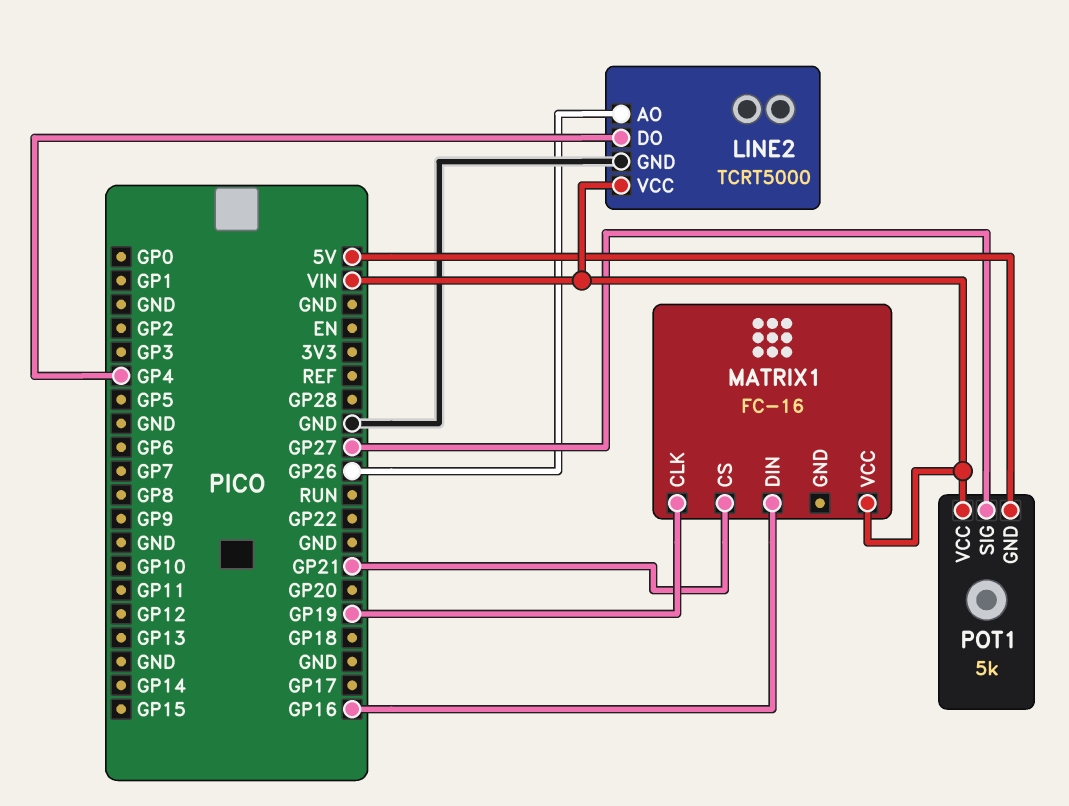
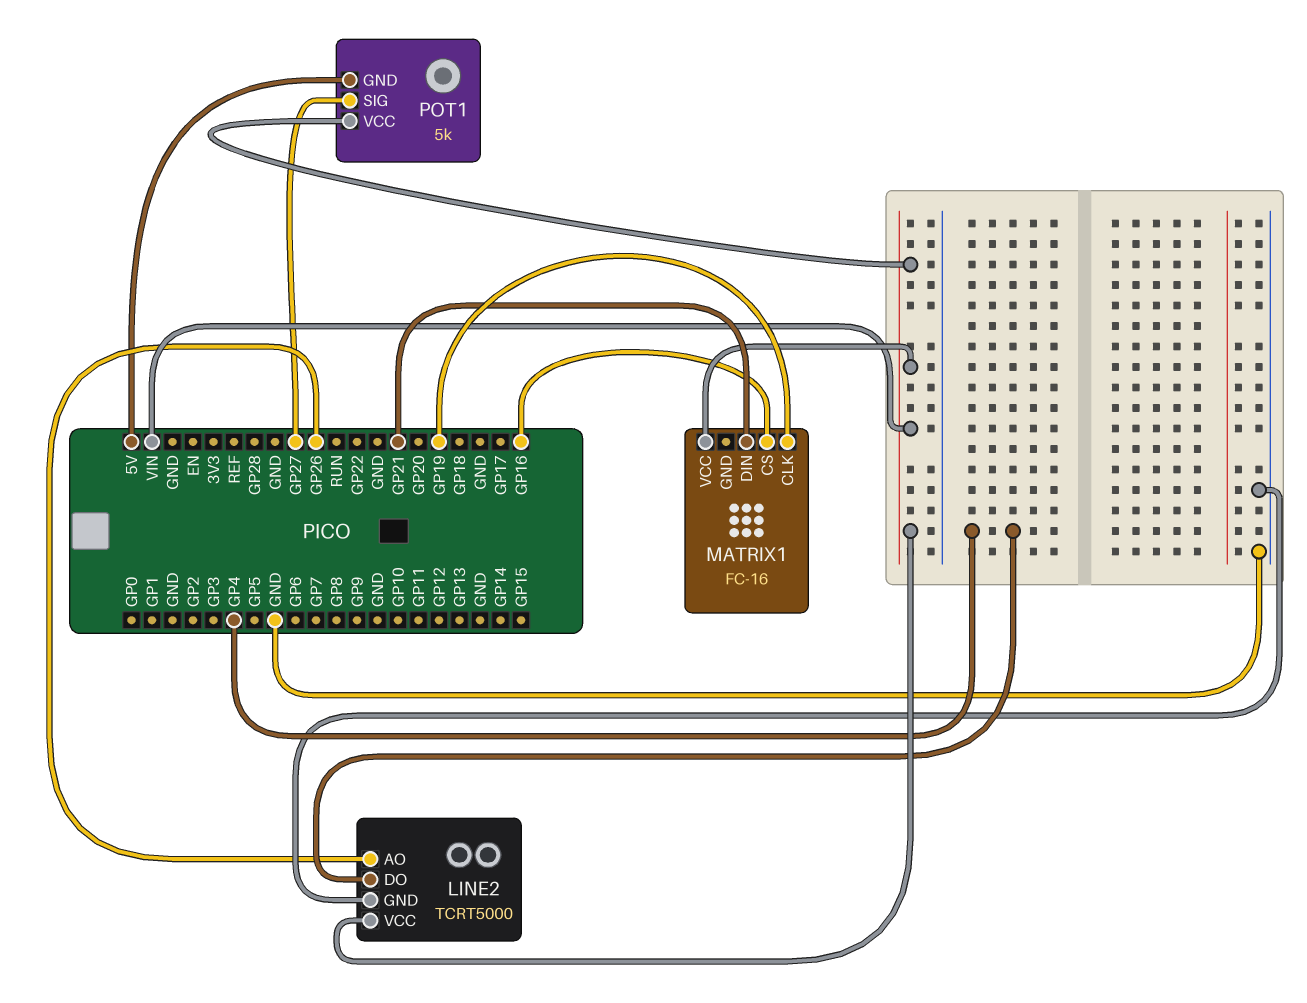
MATRIX1 pin CS: GP21 -> GP16
MATRIX1 pin DIN: GP16 -> GP21

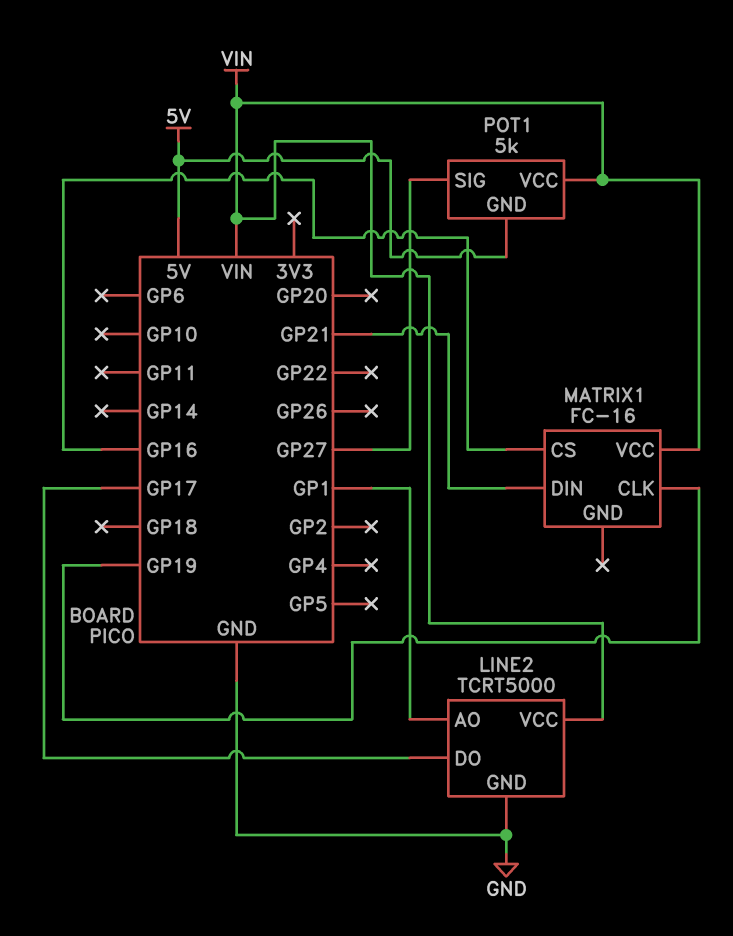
LINE2 pin AO: GP26 -> GP1
LINE2 pin DO: GP4 -> GP17

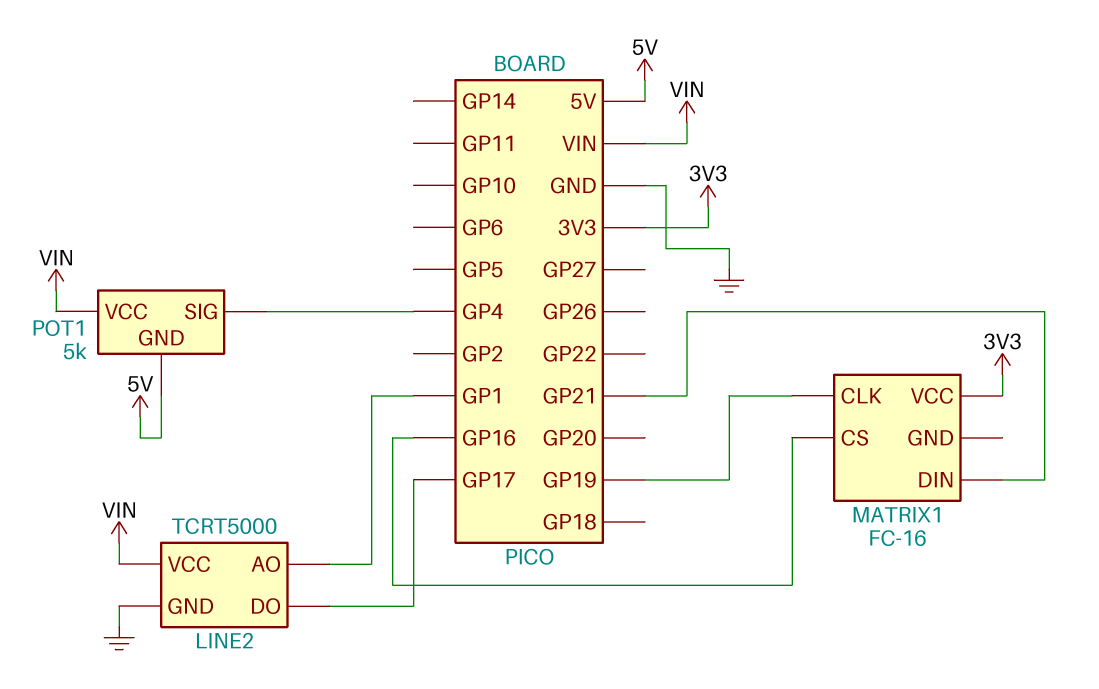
MATRIX1 pin VCC: VIN -> 3V3
POT1 pin SIG: GP27 -> GP4

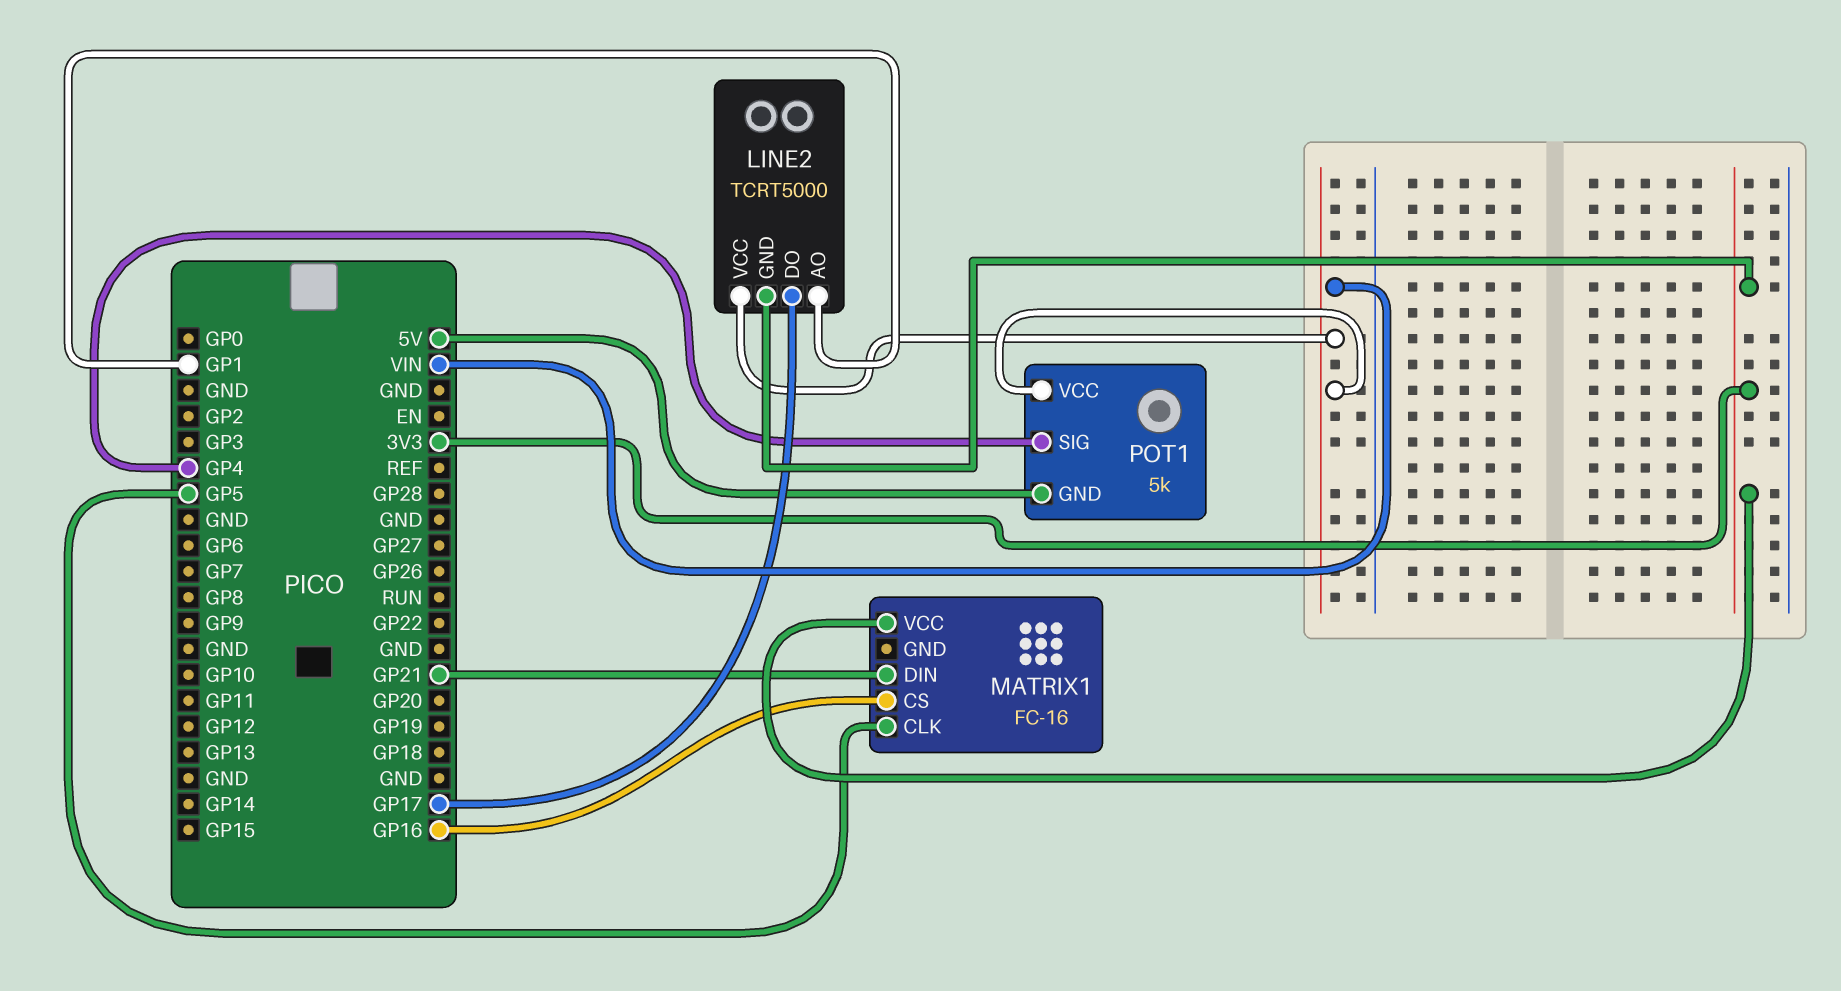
LINE2 pin GND: GND -> 3V3
MATRIX1 pin CLK: GP19 -> GP5

